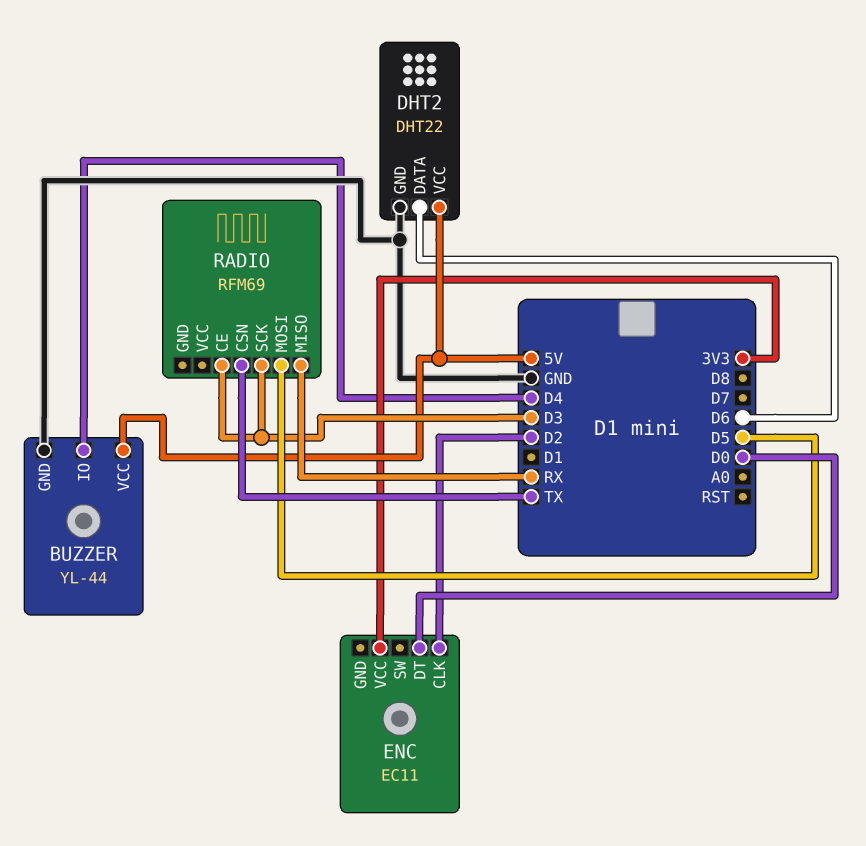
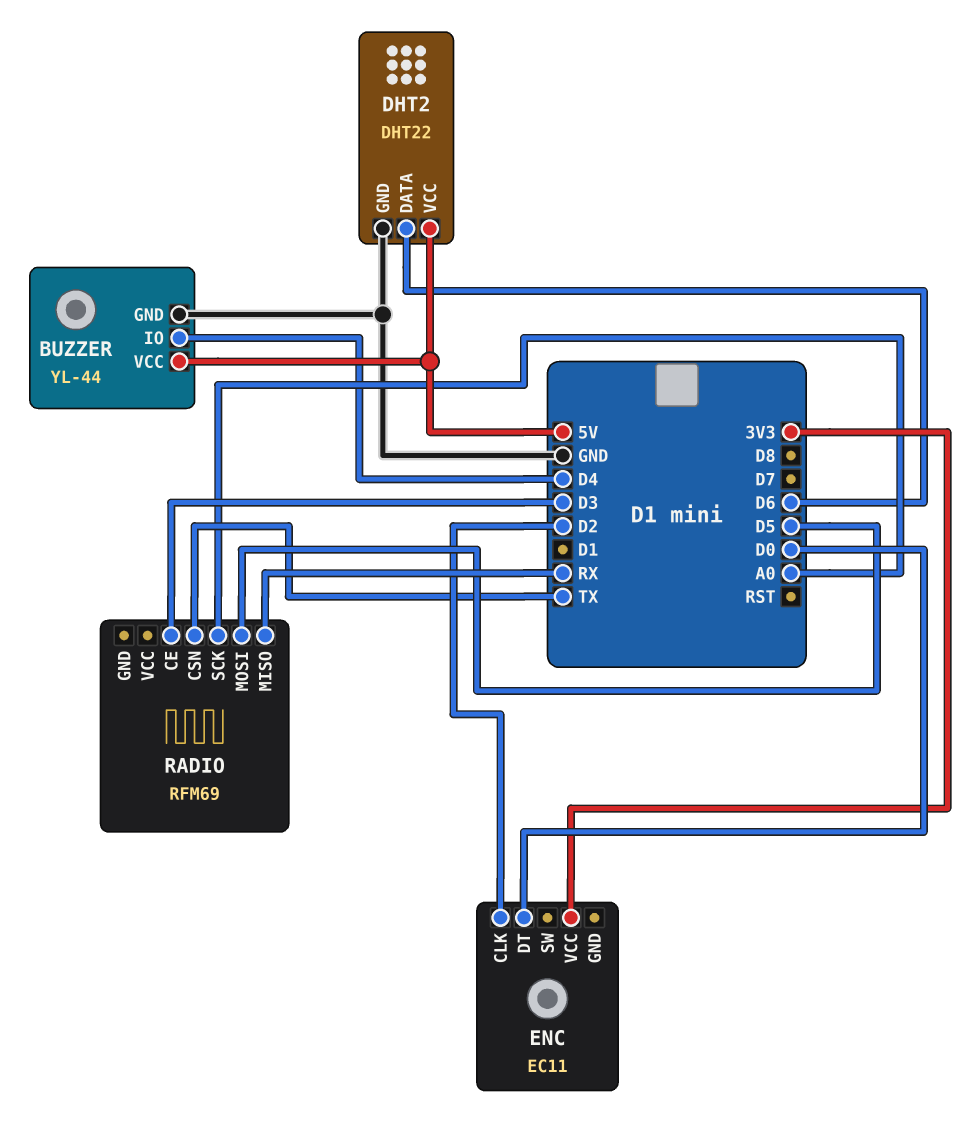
RADIO pin SCK: D3 -> A0

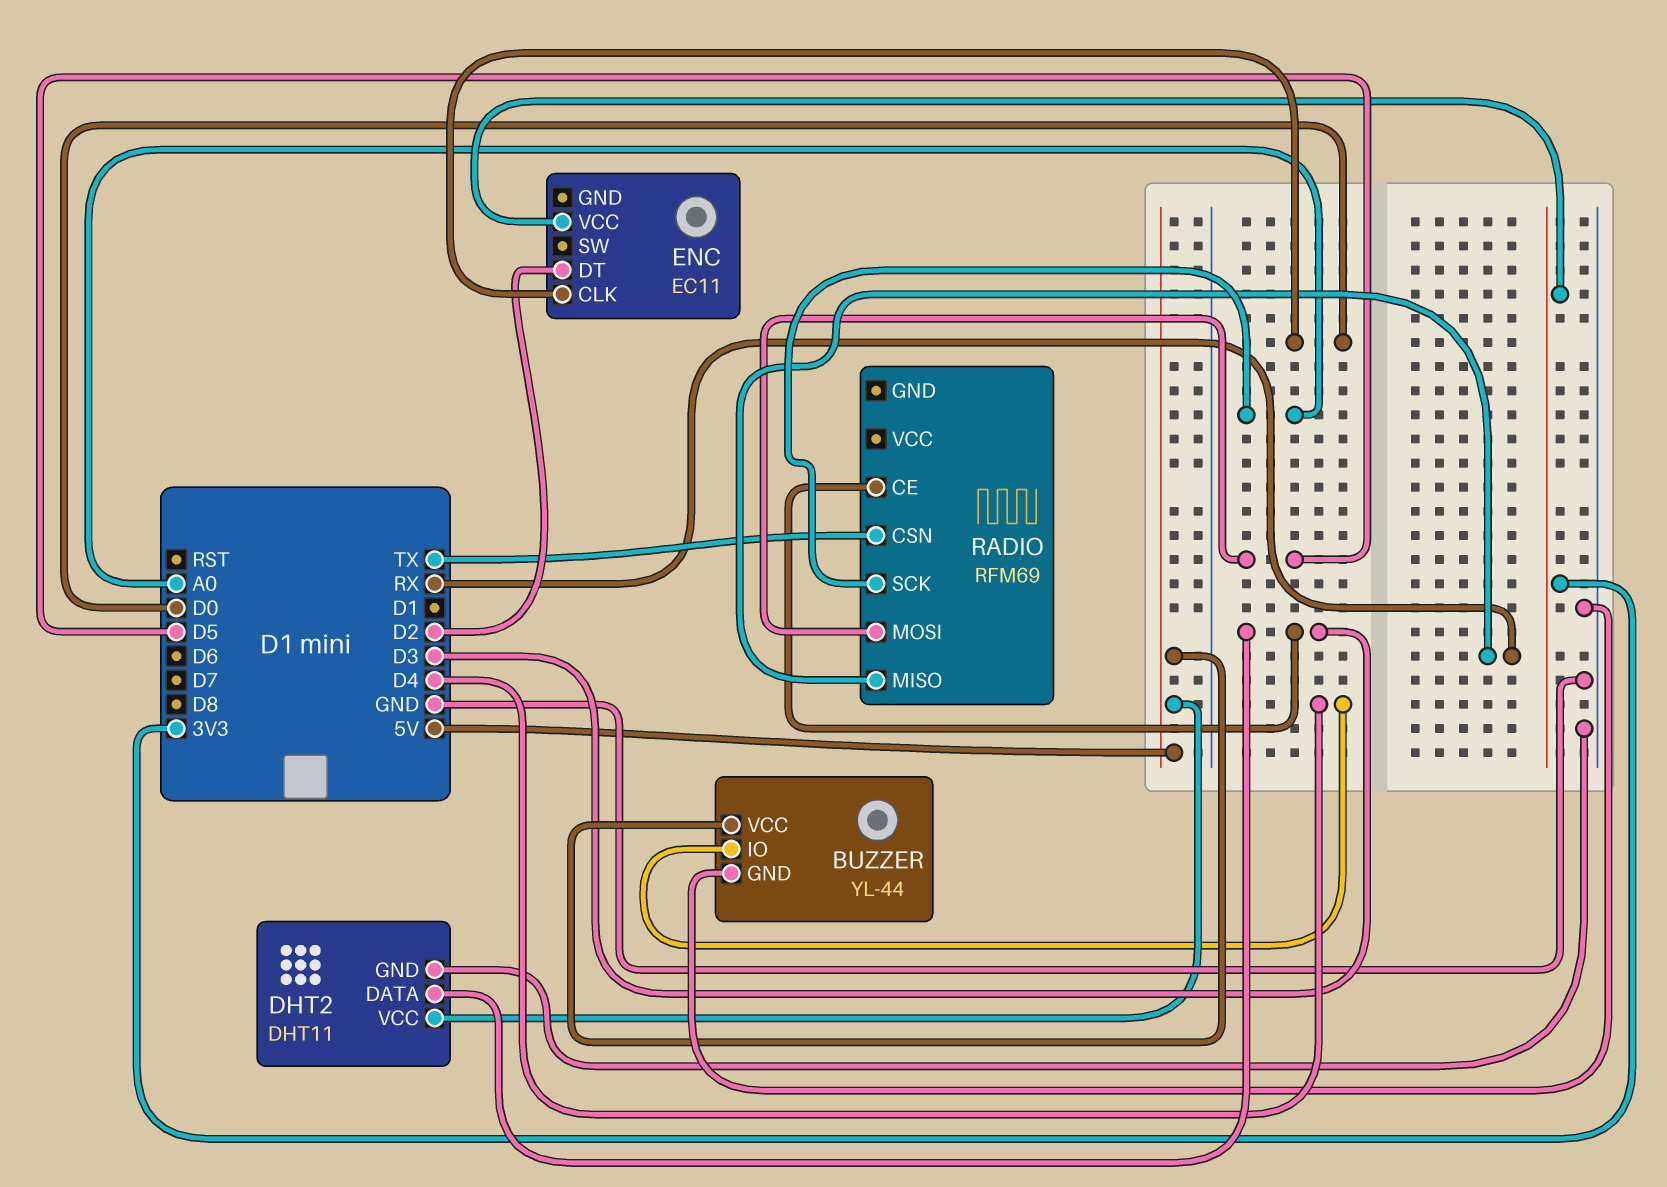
DHT2: DHT22 -> DHT11
DHT2 pin DATA: D6 -> D3
ENC pin CLK: D2 -> D0
ENC pin DT: D0 -> D2

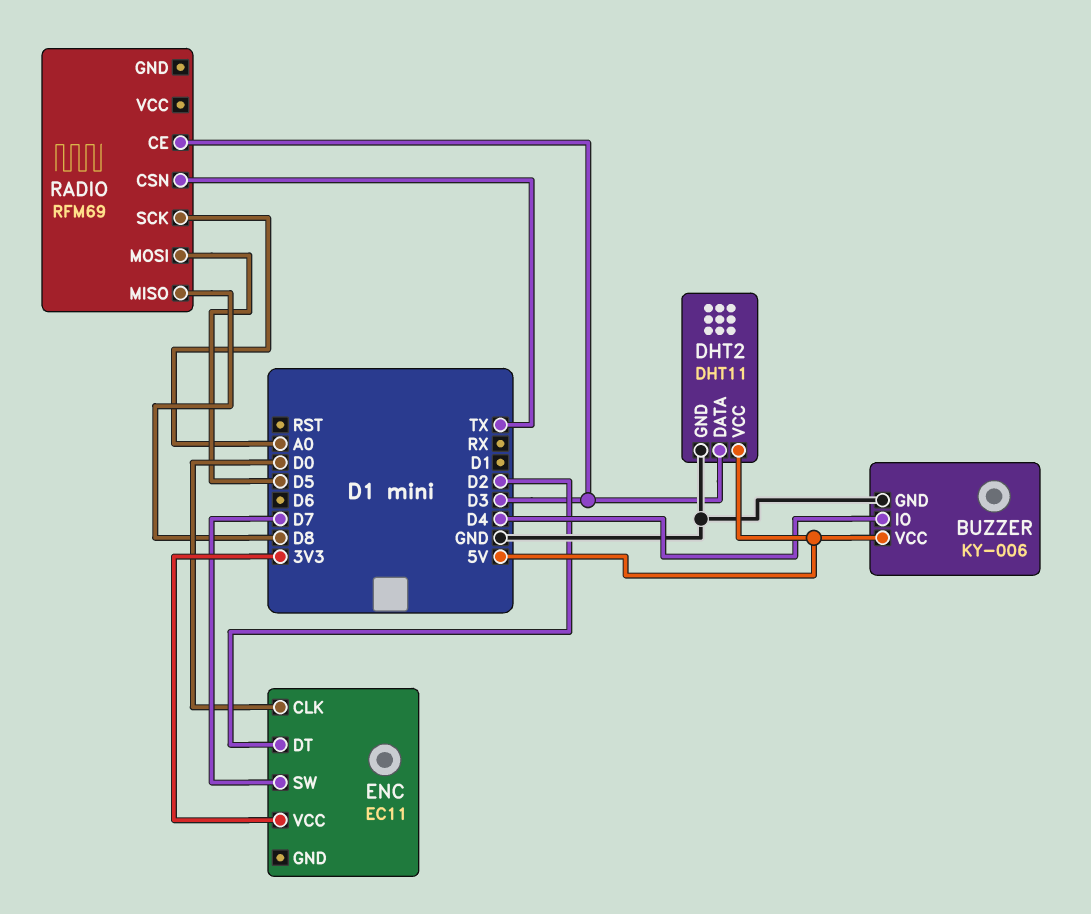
BUZZER: YL-44 -> KY-006
ENC pin SW: none -> D7
RADIO pin MISO: RX -> D8

